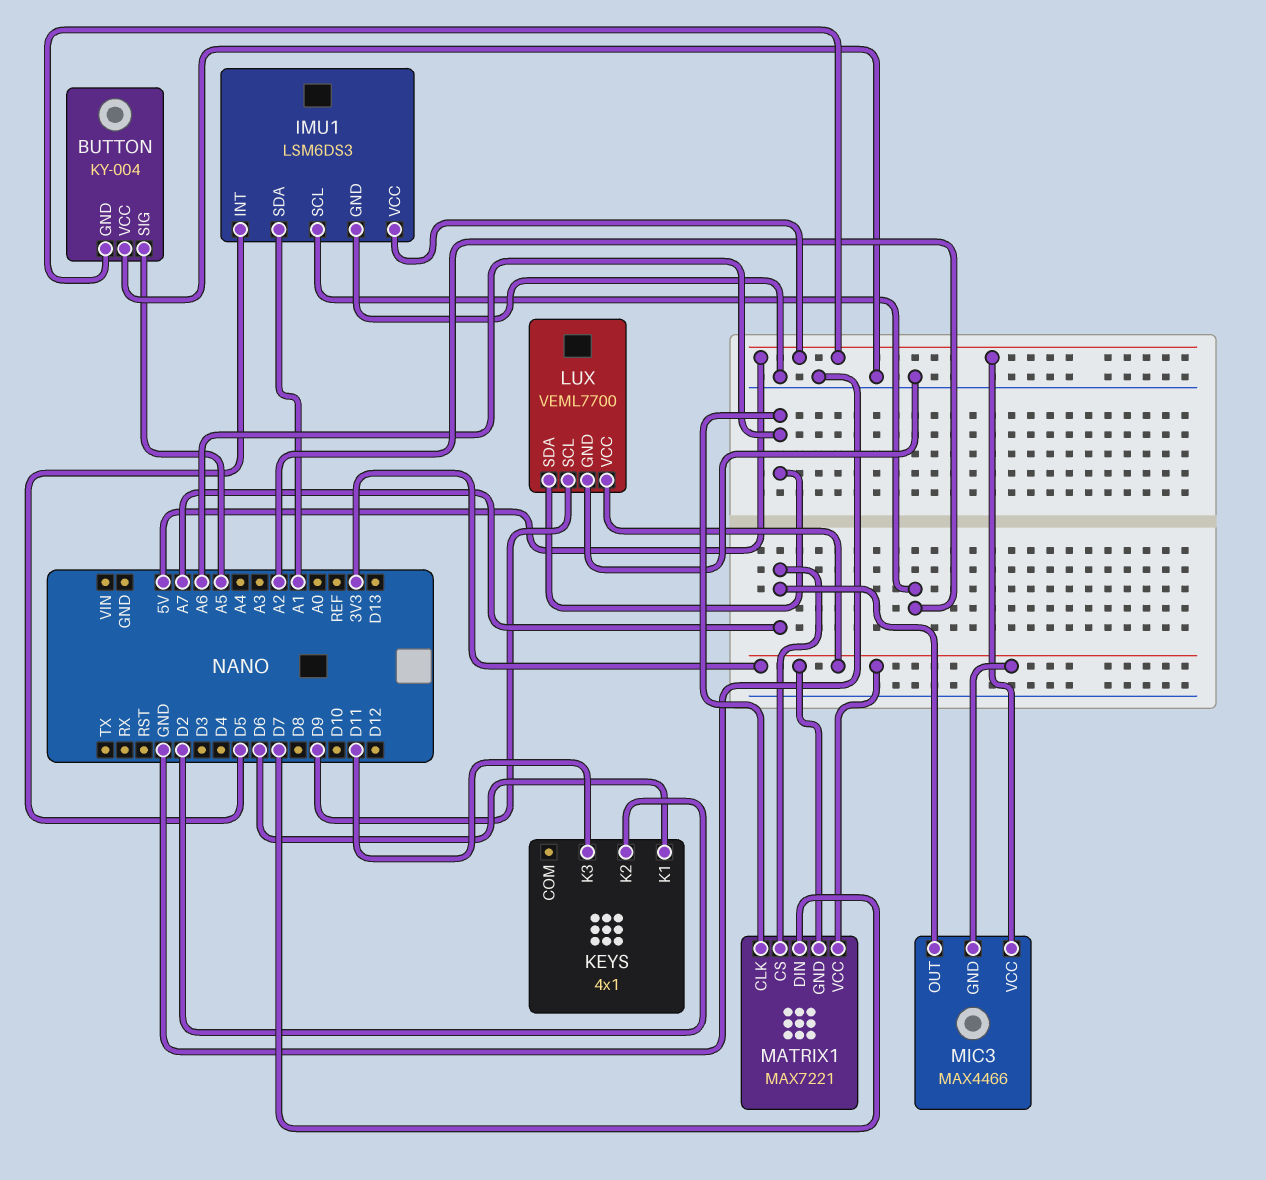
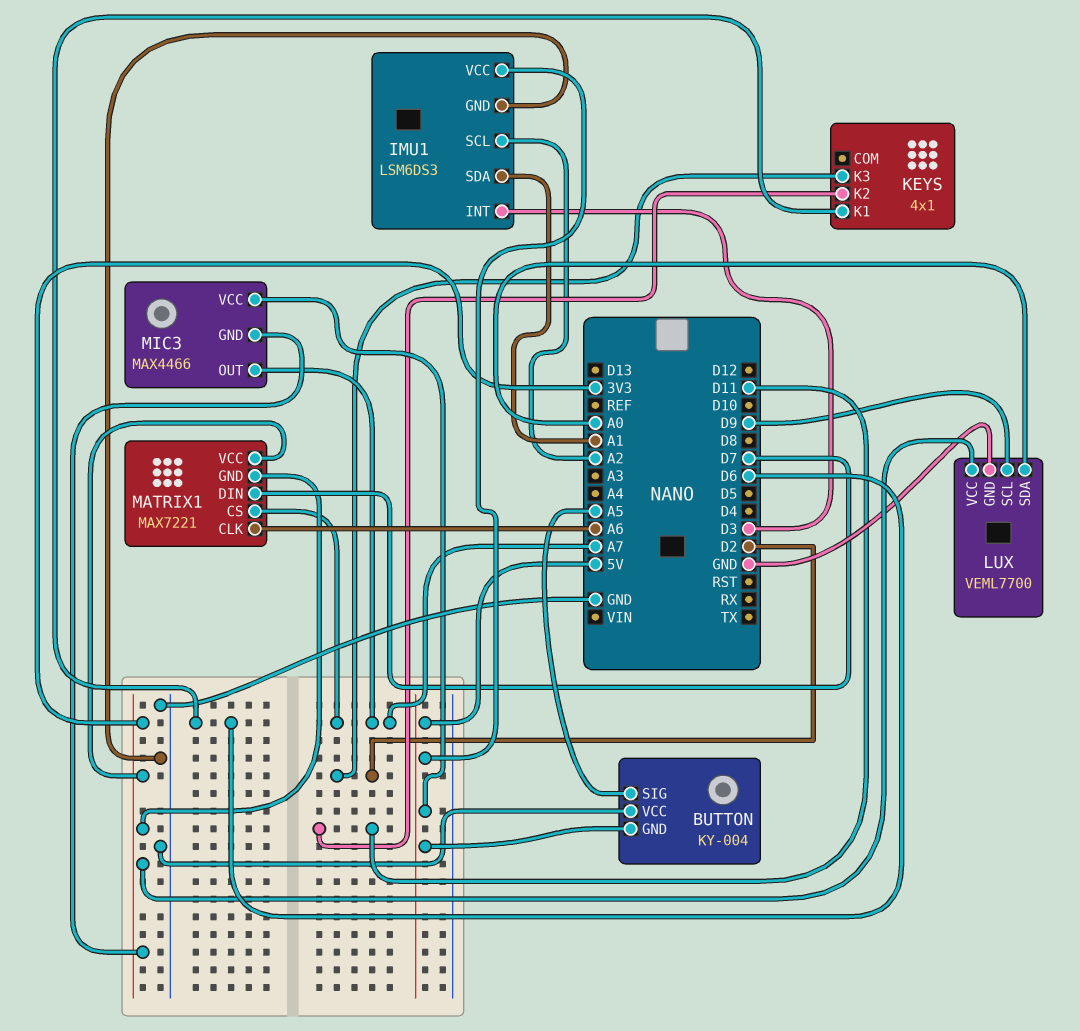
IMU1 pin INT: D5 -> D3
KEYS pin K2: D2 -> D11
KEYS pin K3: D11 -> D2
LUX pin SDA: A6 -> A0

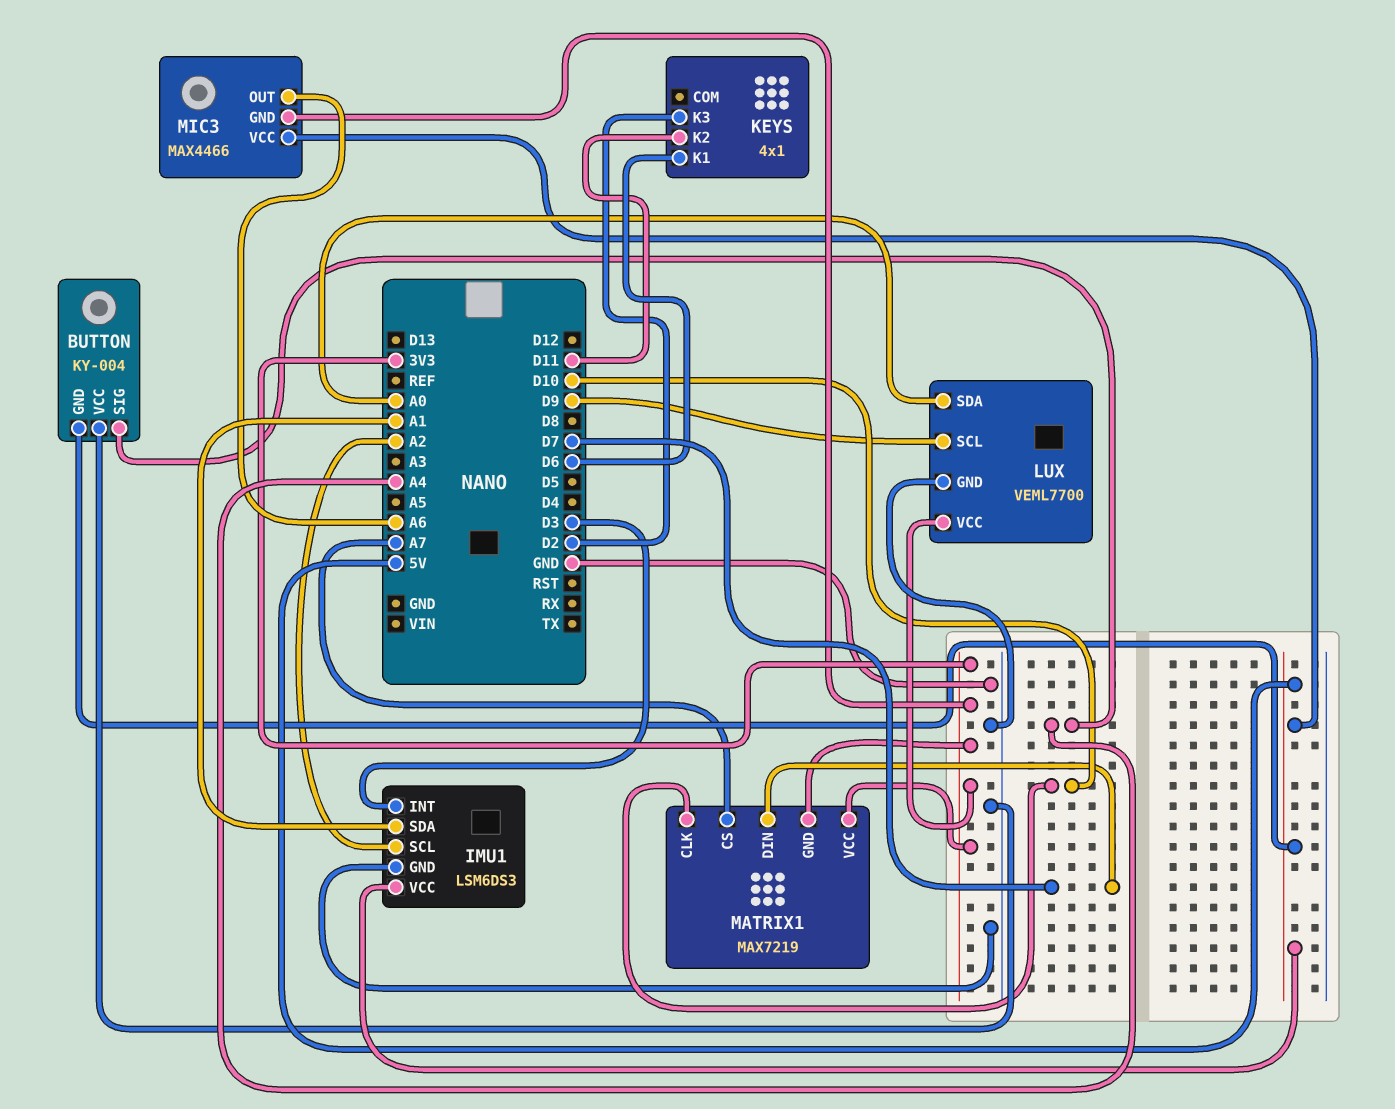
BUTTON pin SIG: A5 -> A4
MATRIX1: MAX7221 -> MAX7219
MATRIX1 pin CLK: A6 -> D10
MIC3 pin OUT: A7 -> A6

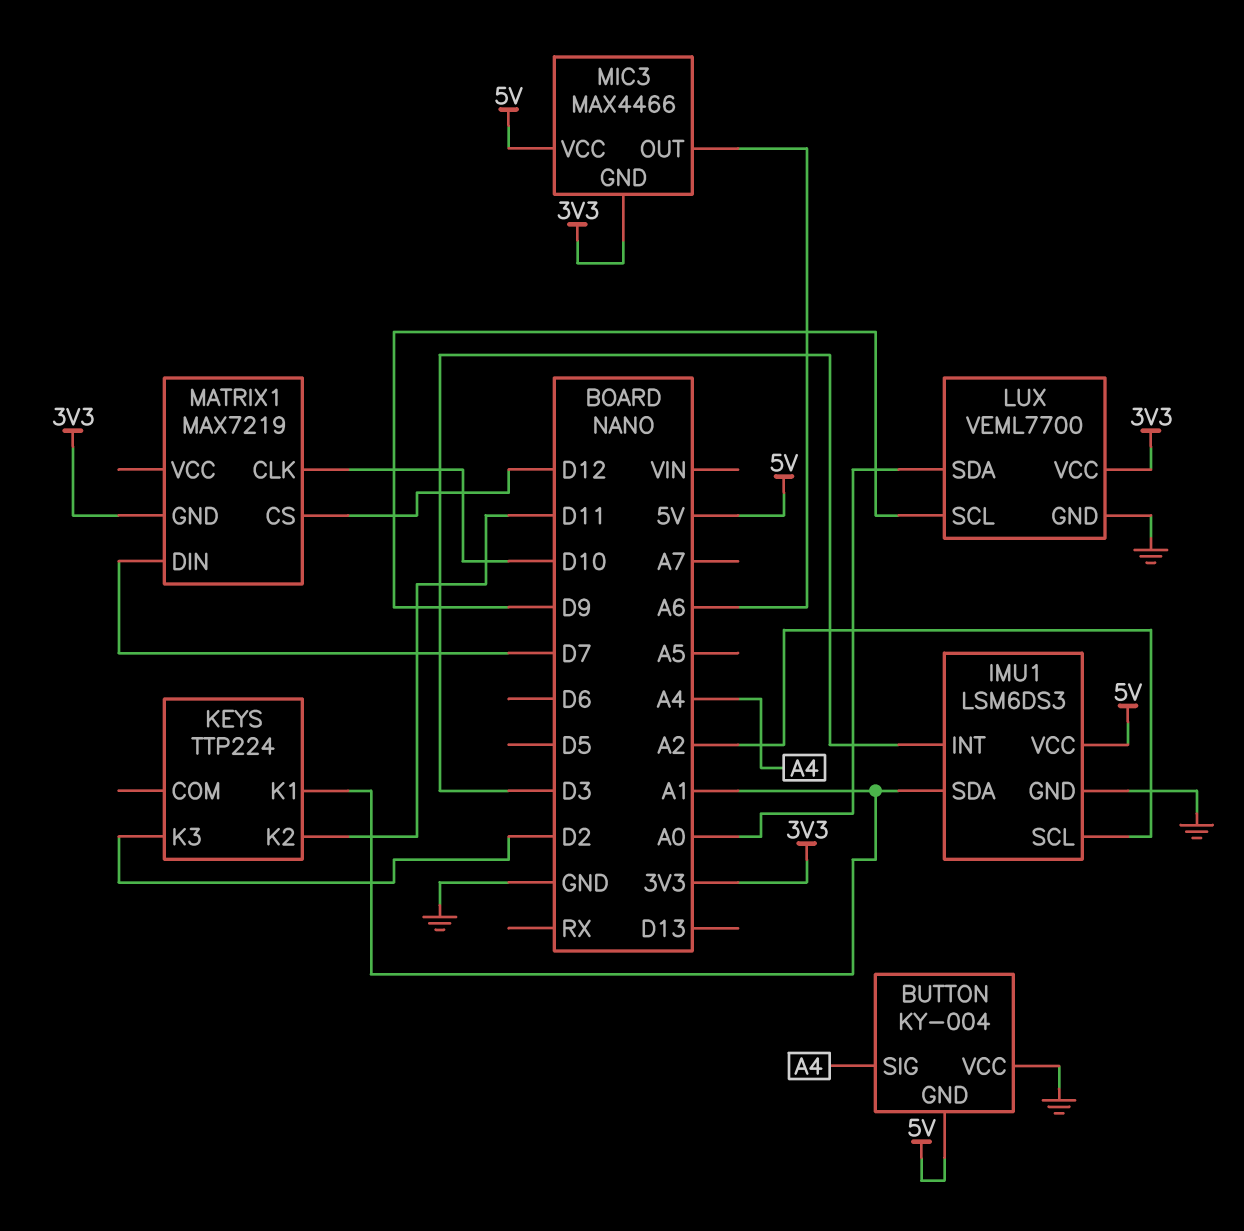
KEYS: 4x1 -> TTP224
KEYS pin K1: D6 -> A1
MATRIX1 pin CS: A7 -> D12
MATRIX1 pin VCC: 3V3 -> none

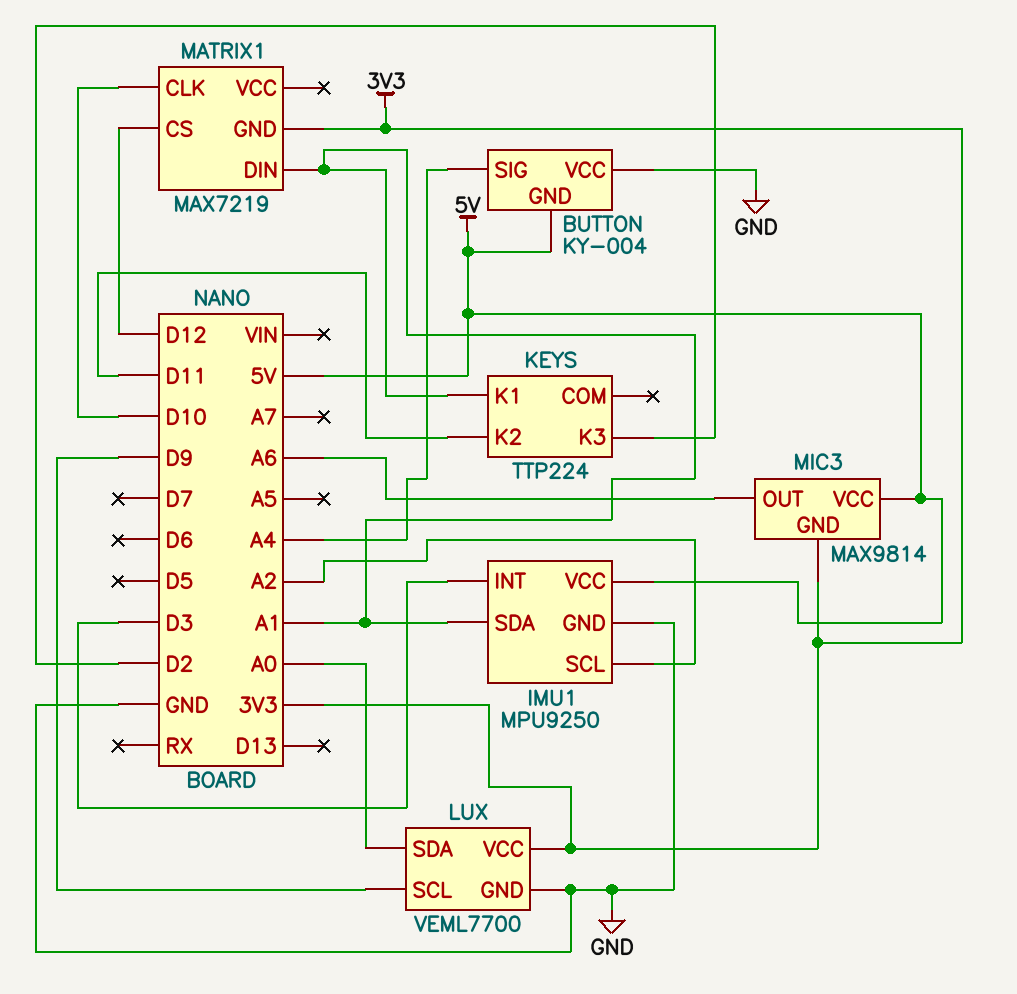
IMU1: LSM6DS3 -> MPU9250
MATRIX1 pin DIN: D7 -> A1
MIC3: MAX4466 -> MAX9814

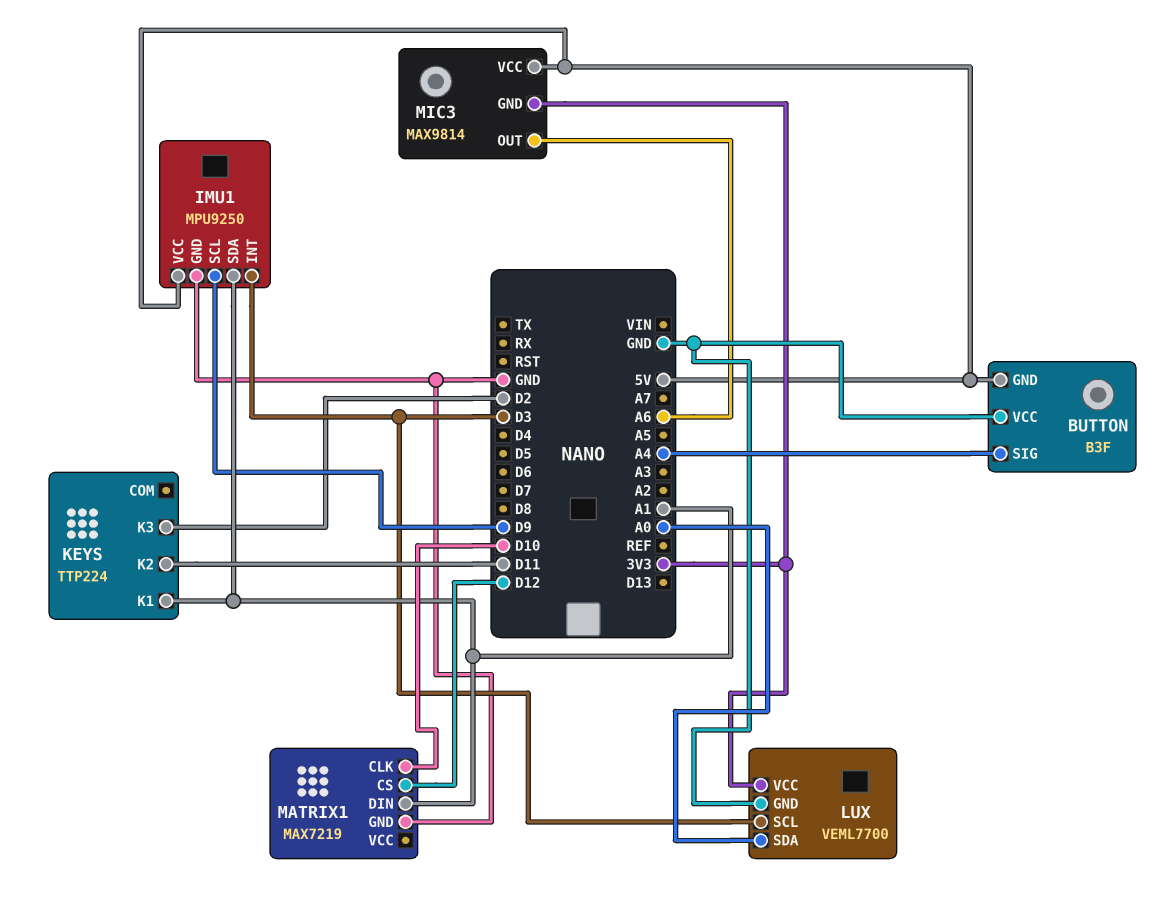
BUTTON: KY-004 -> B3F
IMU1 pin SCL: A2 -> D9
LUX pin SCL: D9 -> D3
MATRIX1 pin GND: 3V3 -> GND

